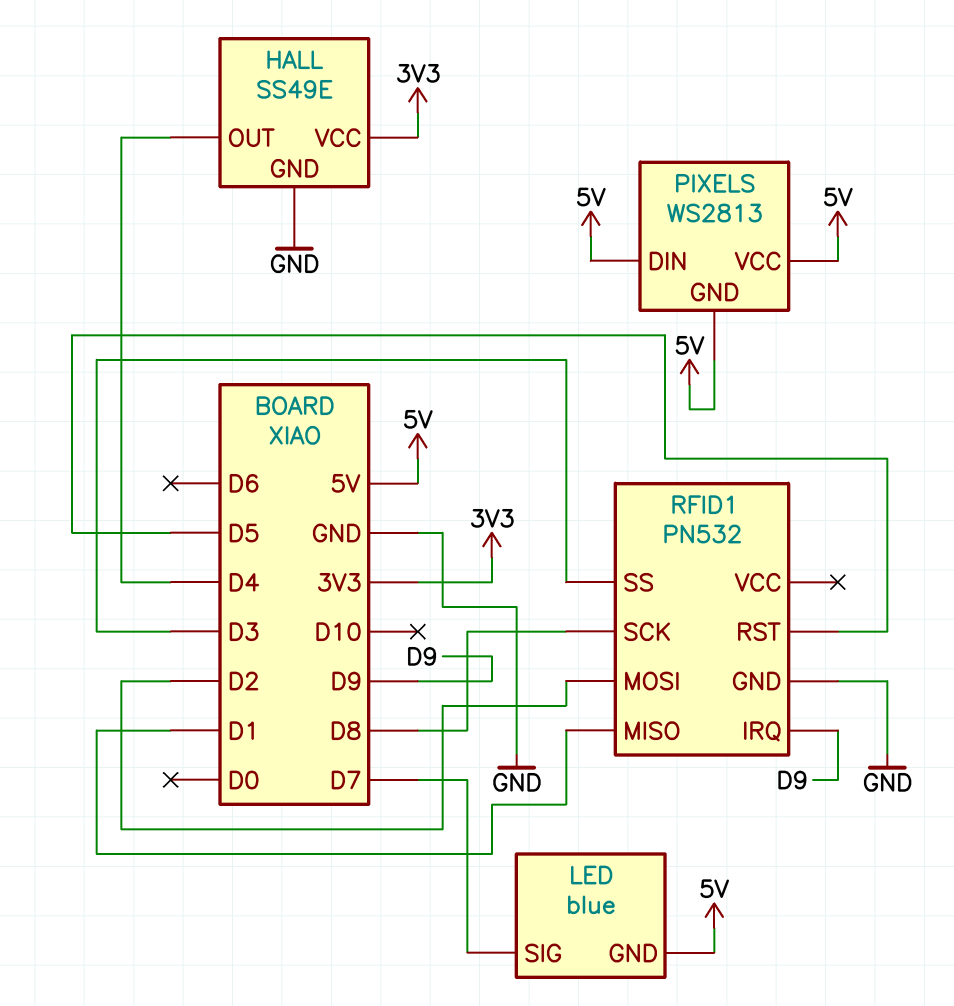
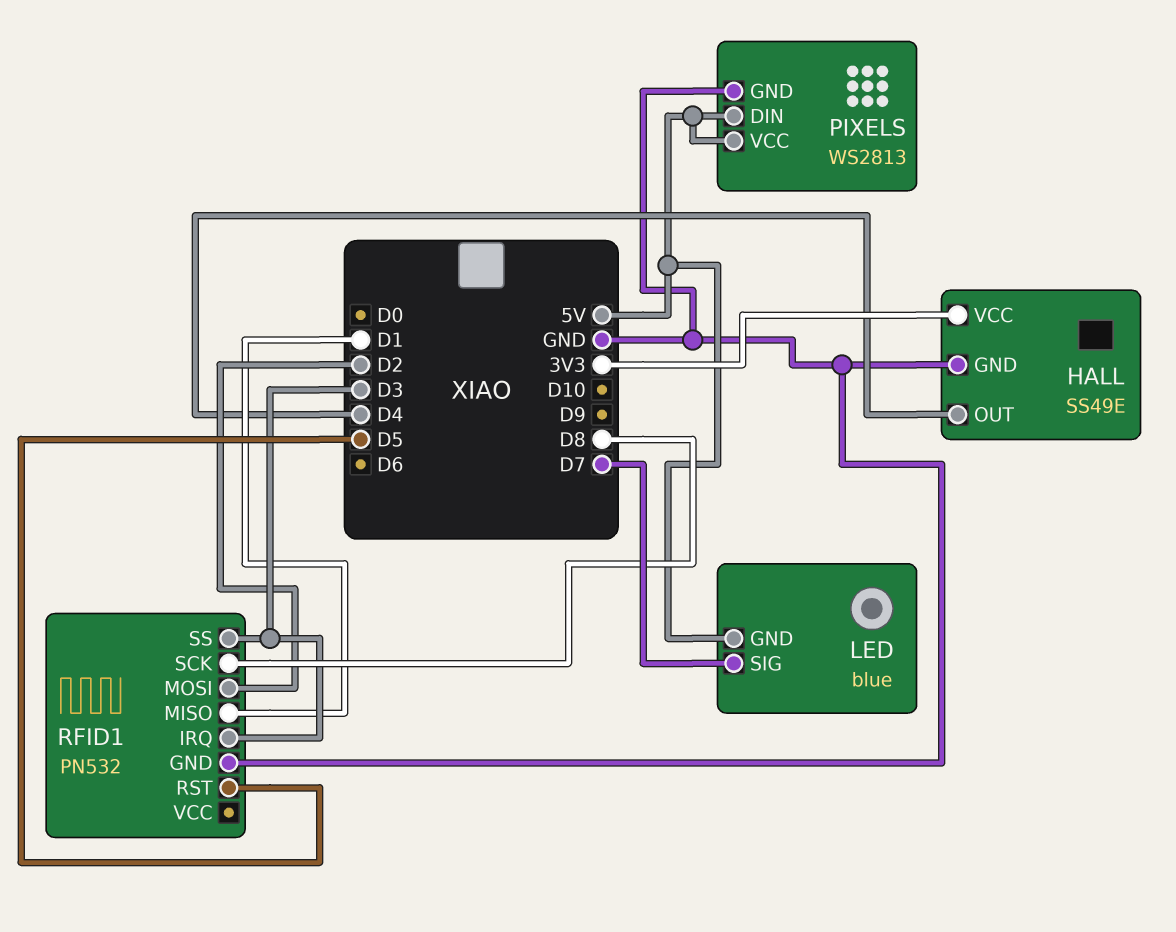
PIXELS pin GND: 5V -> GND
RFID1 pin IRQ: D9 -> D3

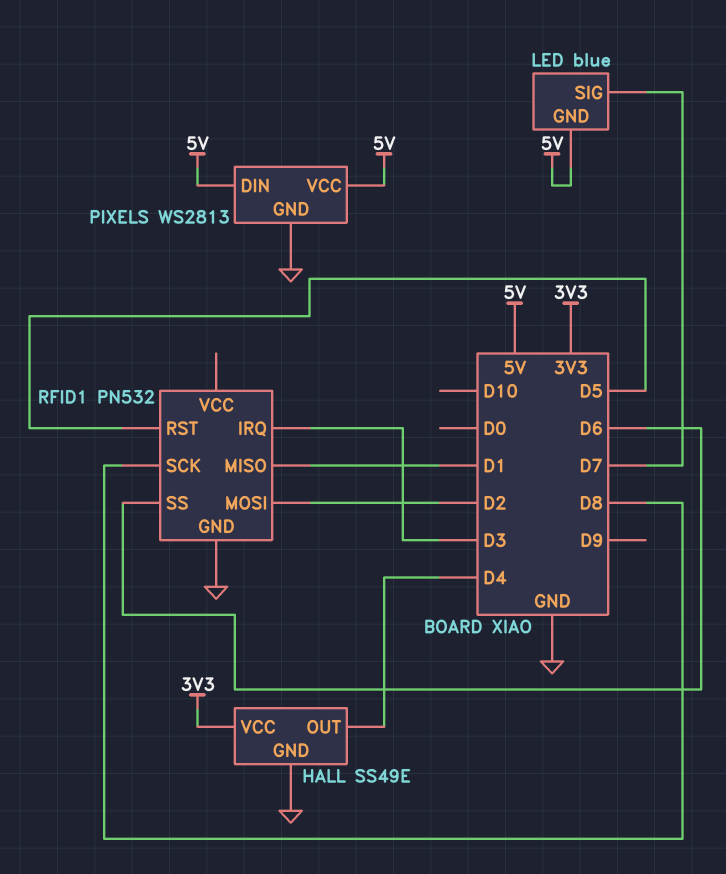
RFID1 pin SS: D3 -> D6

